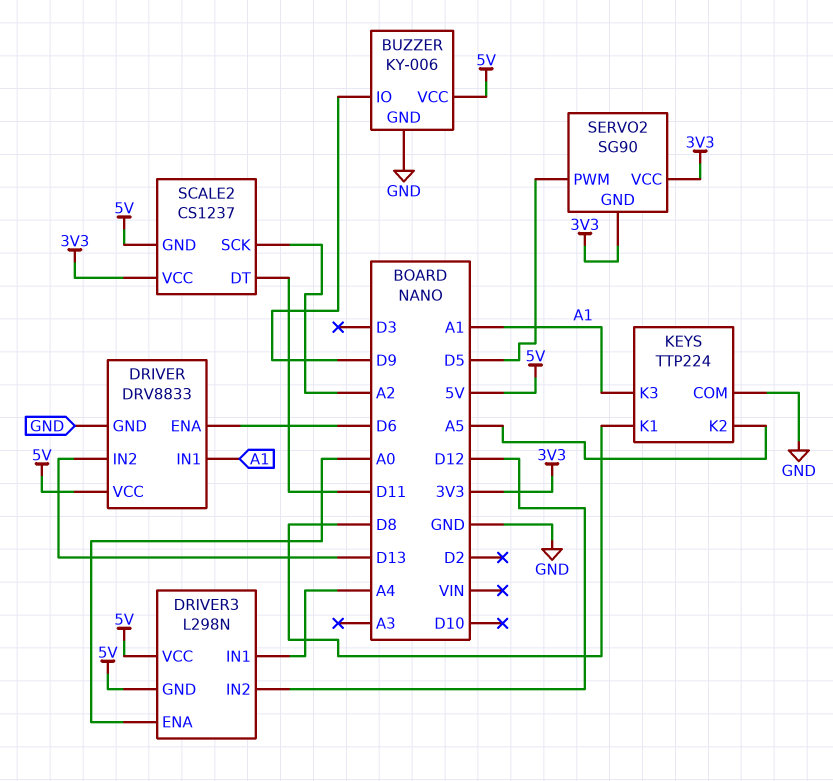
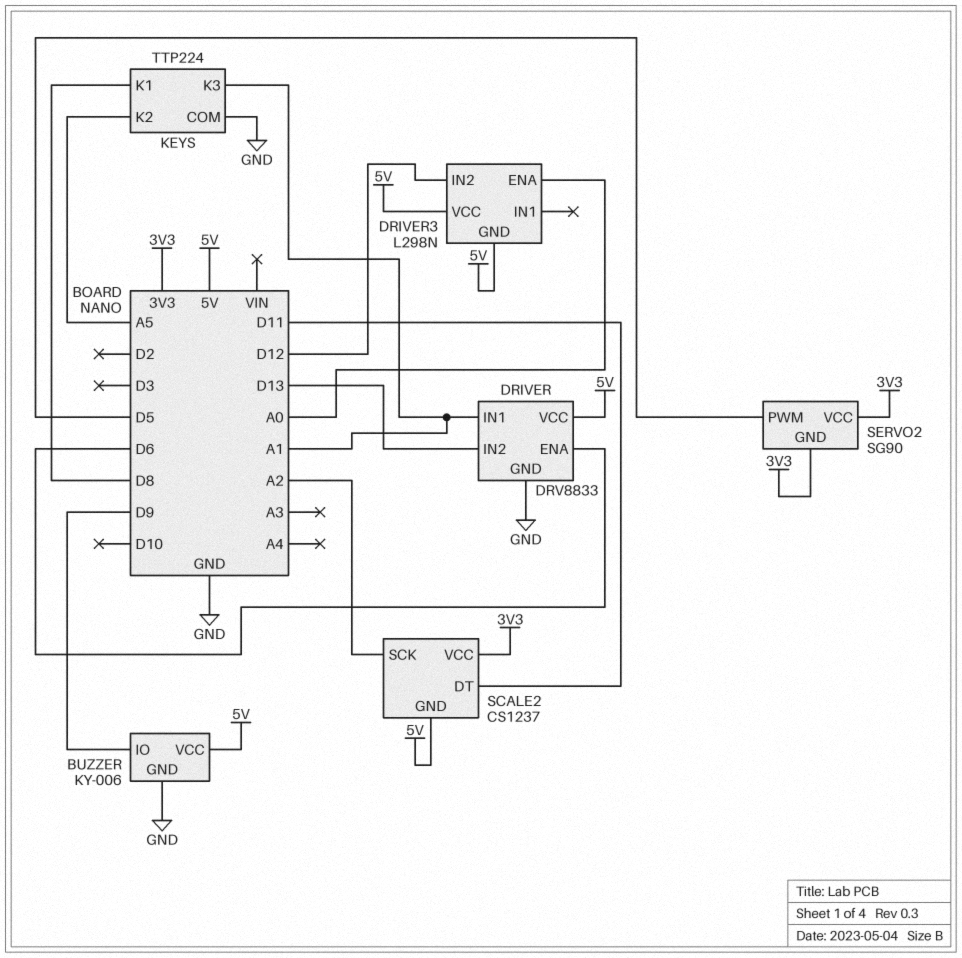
DRIVER3 pin IN1: A4 -> none

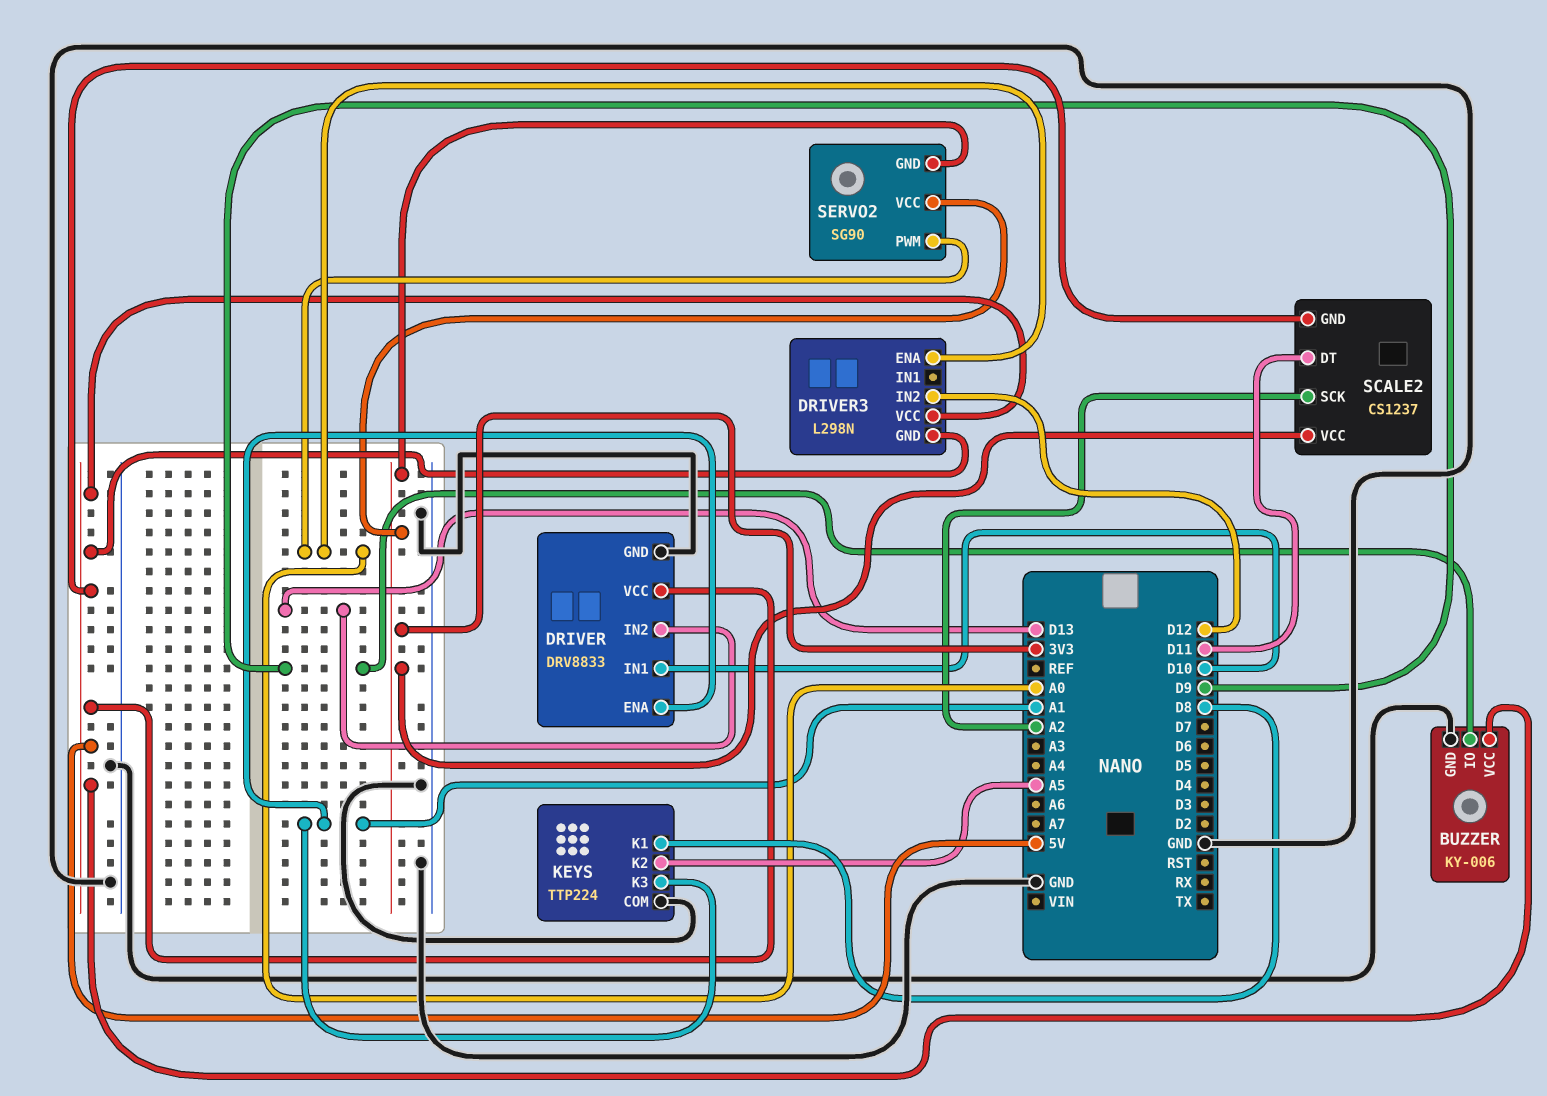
DRIVER pin ENA: D6 -> A1
DRIVER pin IN1: A1 -> D10
SERVO2 pin PWM: D5 -> A0

